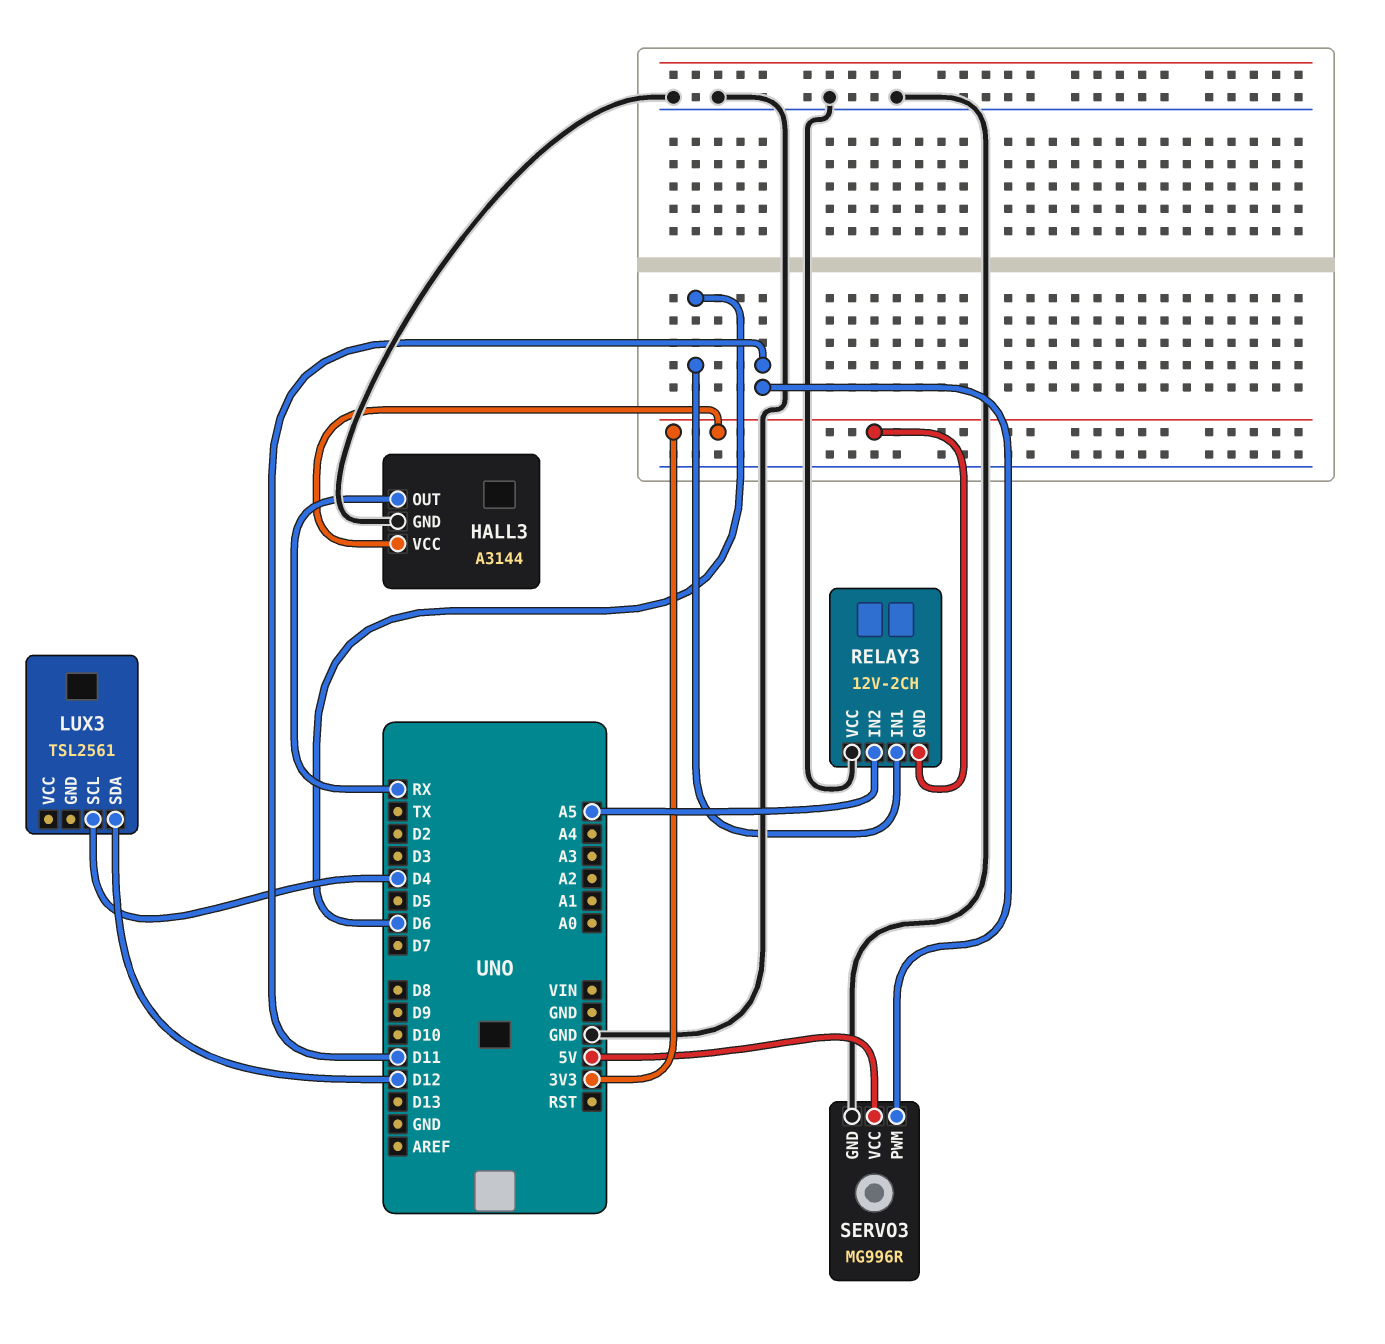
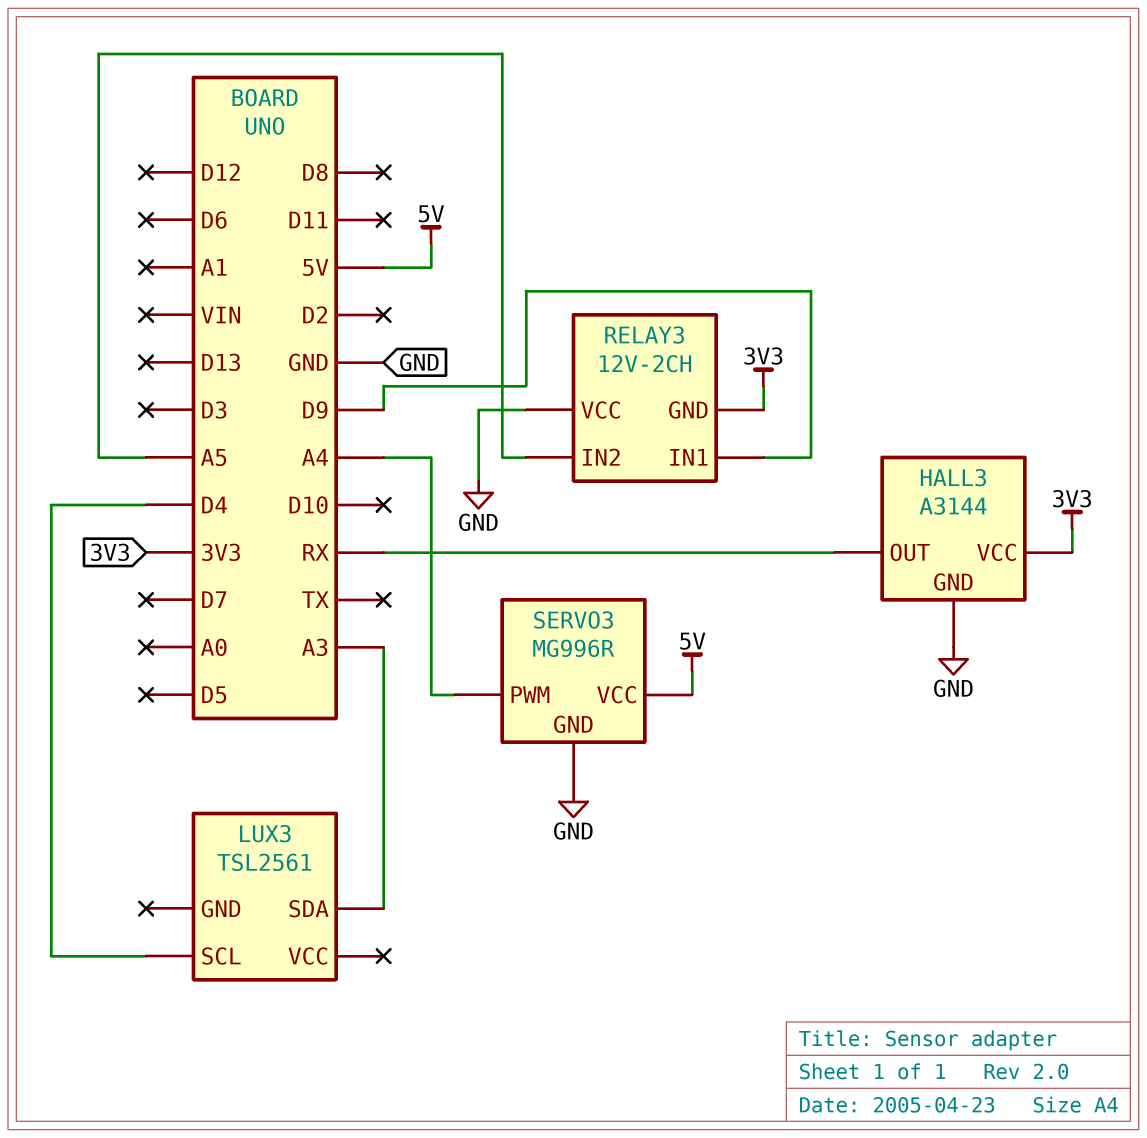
LUX3 pin SDA: D12 -> A3
RELAY3 pin IN1: D6 -> D9
SERVO3 pin PWM: D11 -> A4

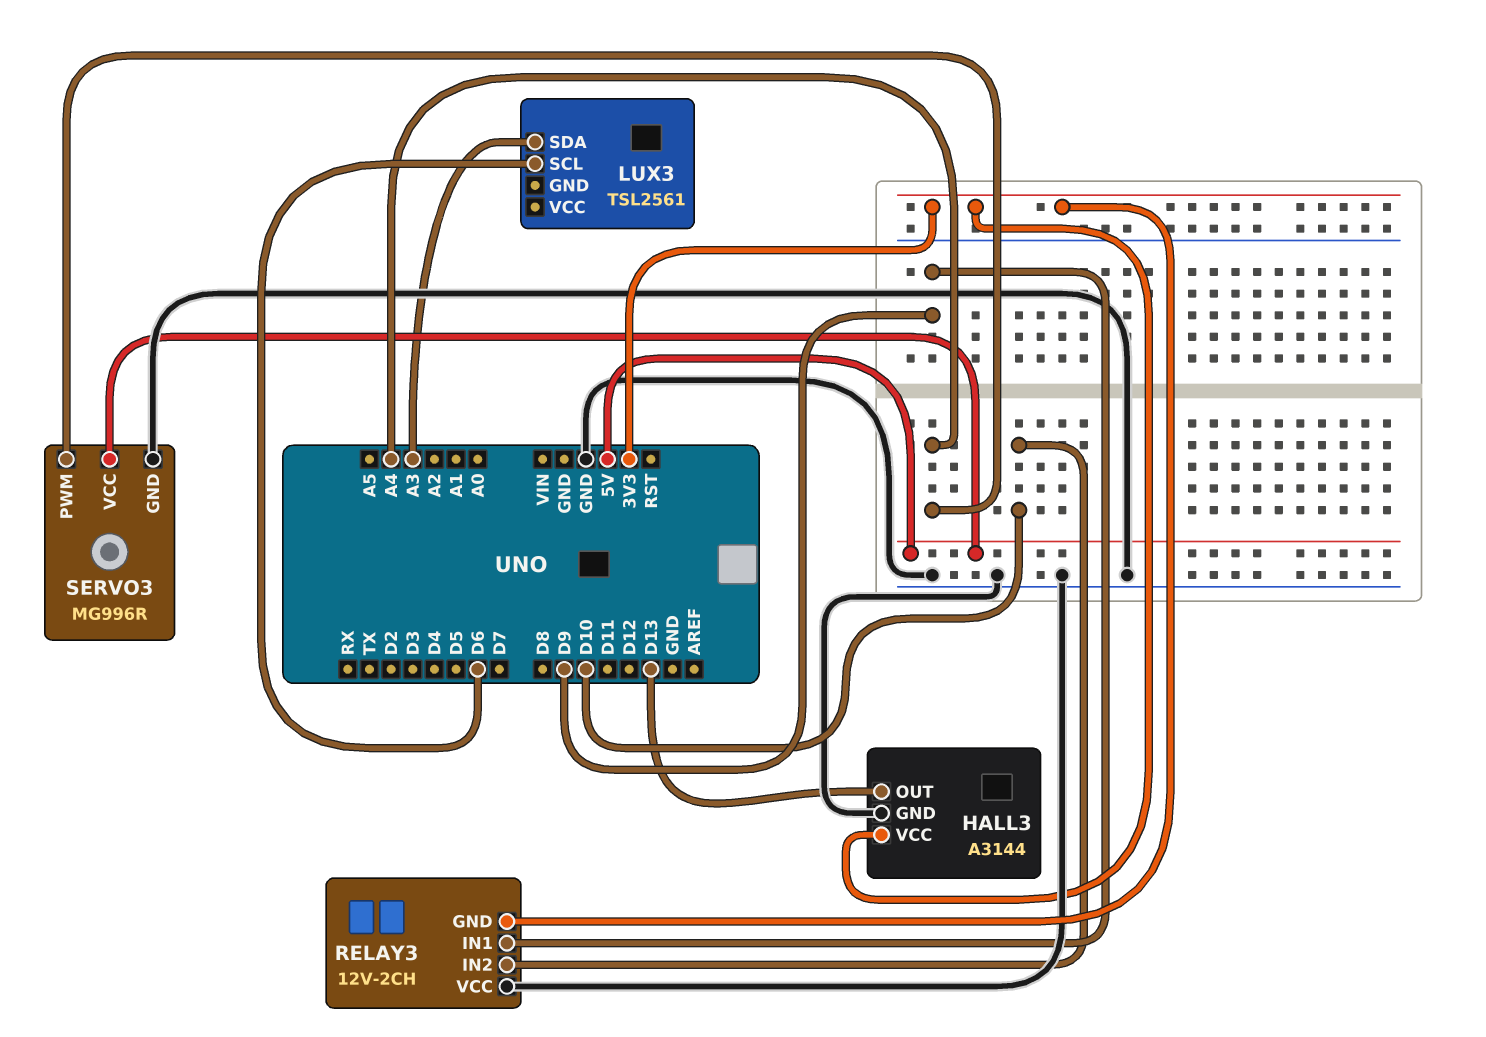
HALL3 pin OUT: RX -> D13
LUX3 pin SCL: D4 -> D6
RELAY3 pin IN2: A5 -> D10

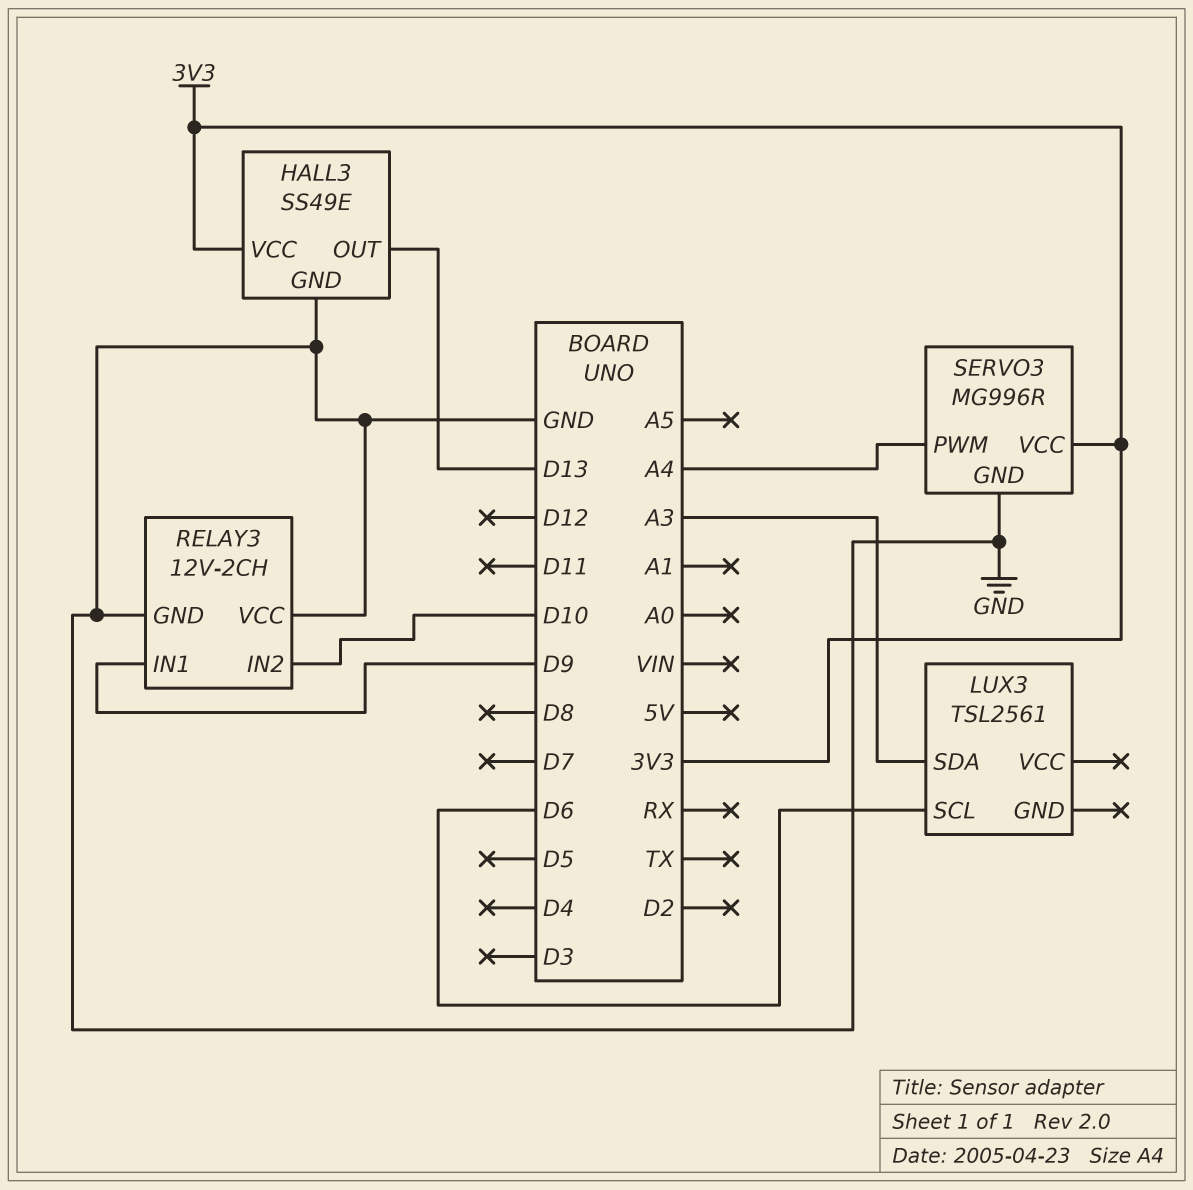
HALL3: A3144 -> SS49E
RELAY3 pin GND: 3V3 -> GND
SERVO3 pin VCC: 5V -> 3V3

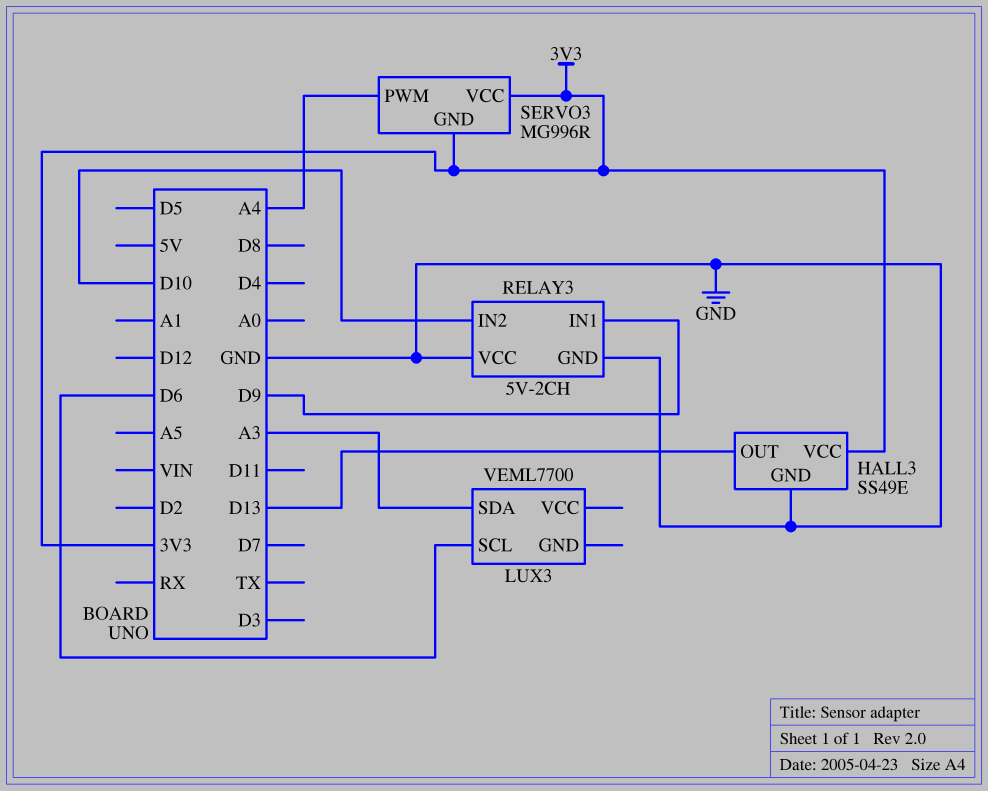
LUX3: TSL2561 -> VEML7700
RELAY3: 12V-2CH -> 5V-2CH
SERVO3 pin GND: GND -> 3V3

